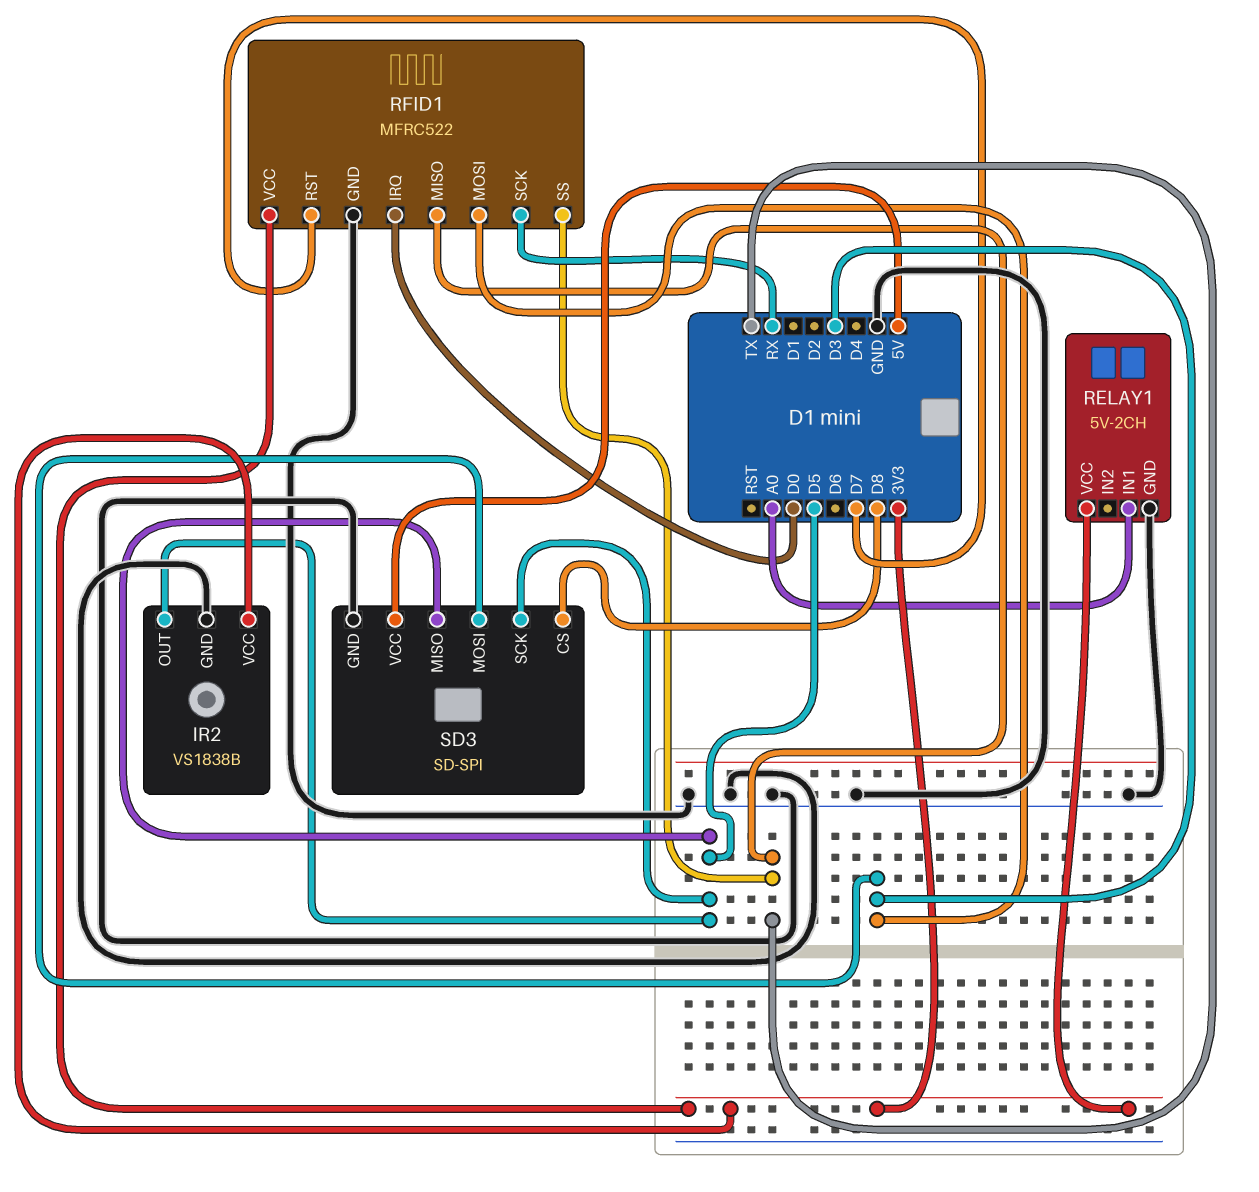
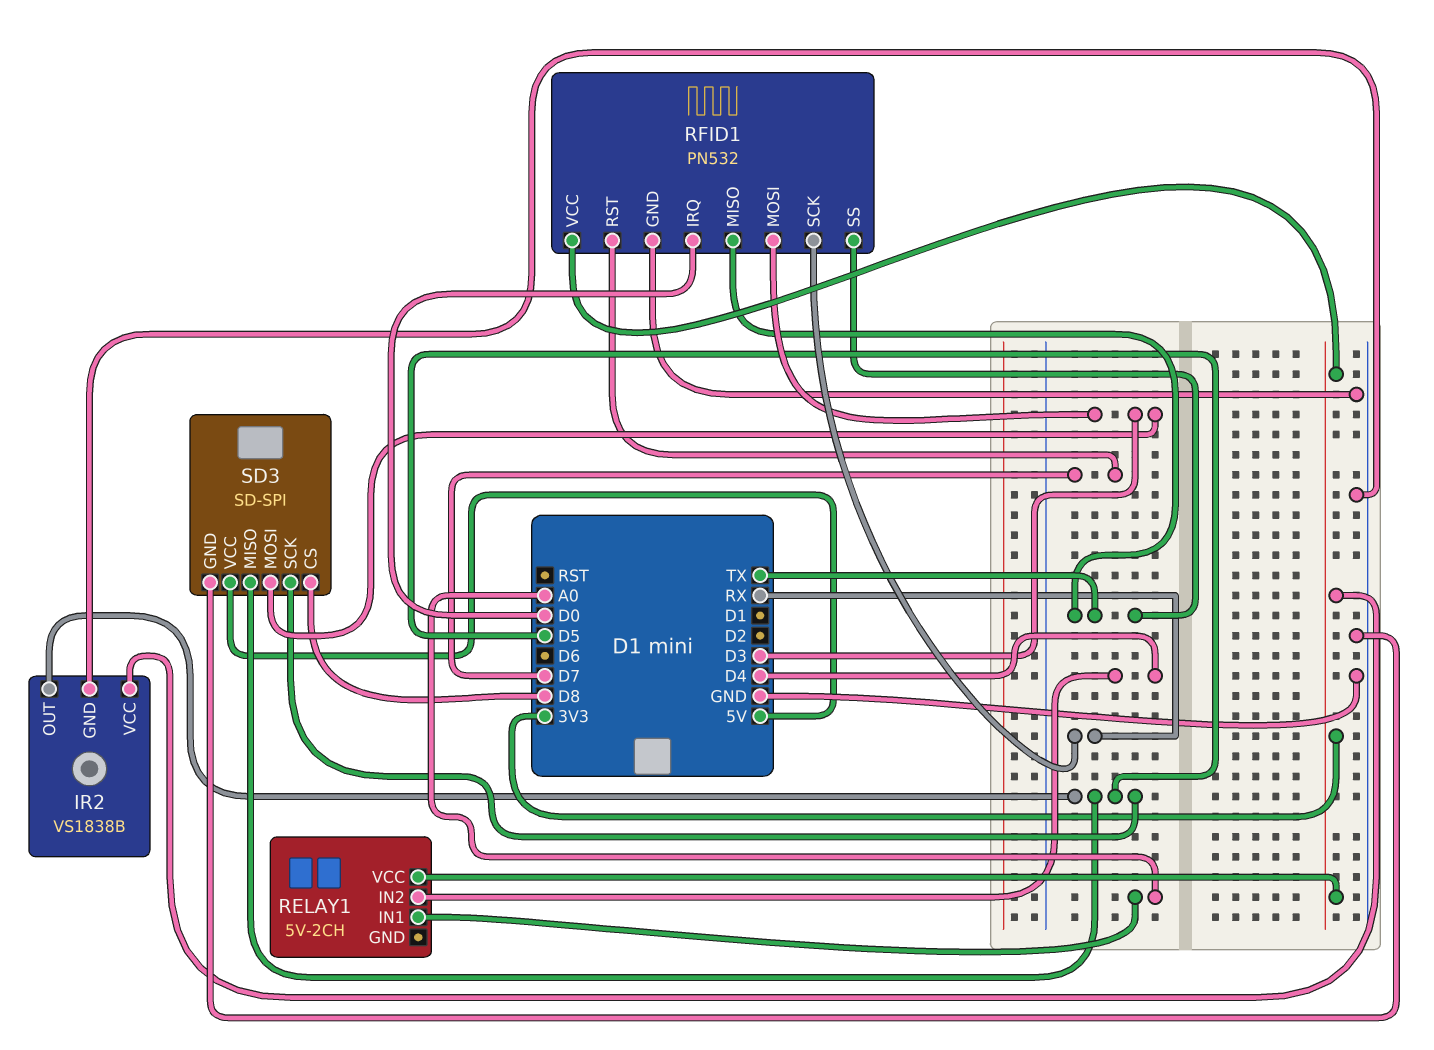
RELAY1 pin GND: GND -> none
RELAY1 pin IN2: none -> D4
RFID1: MFRC522 -> PN532

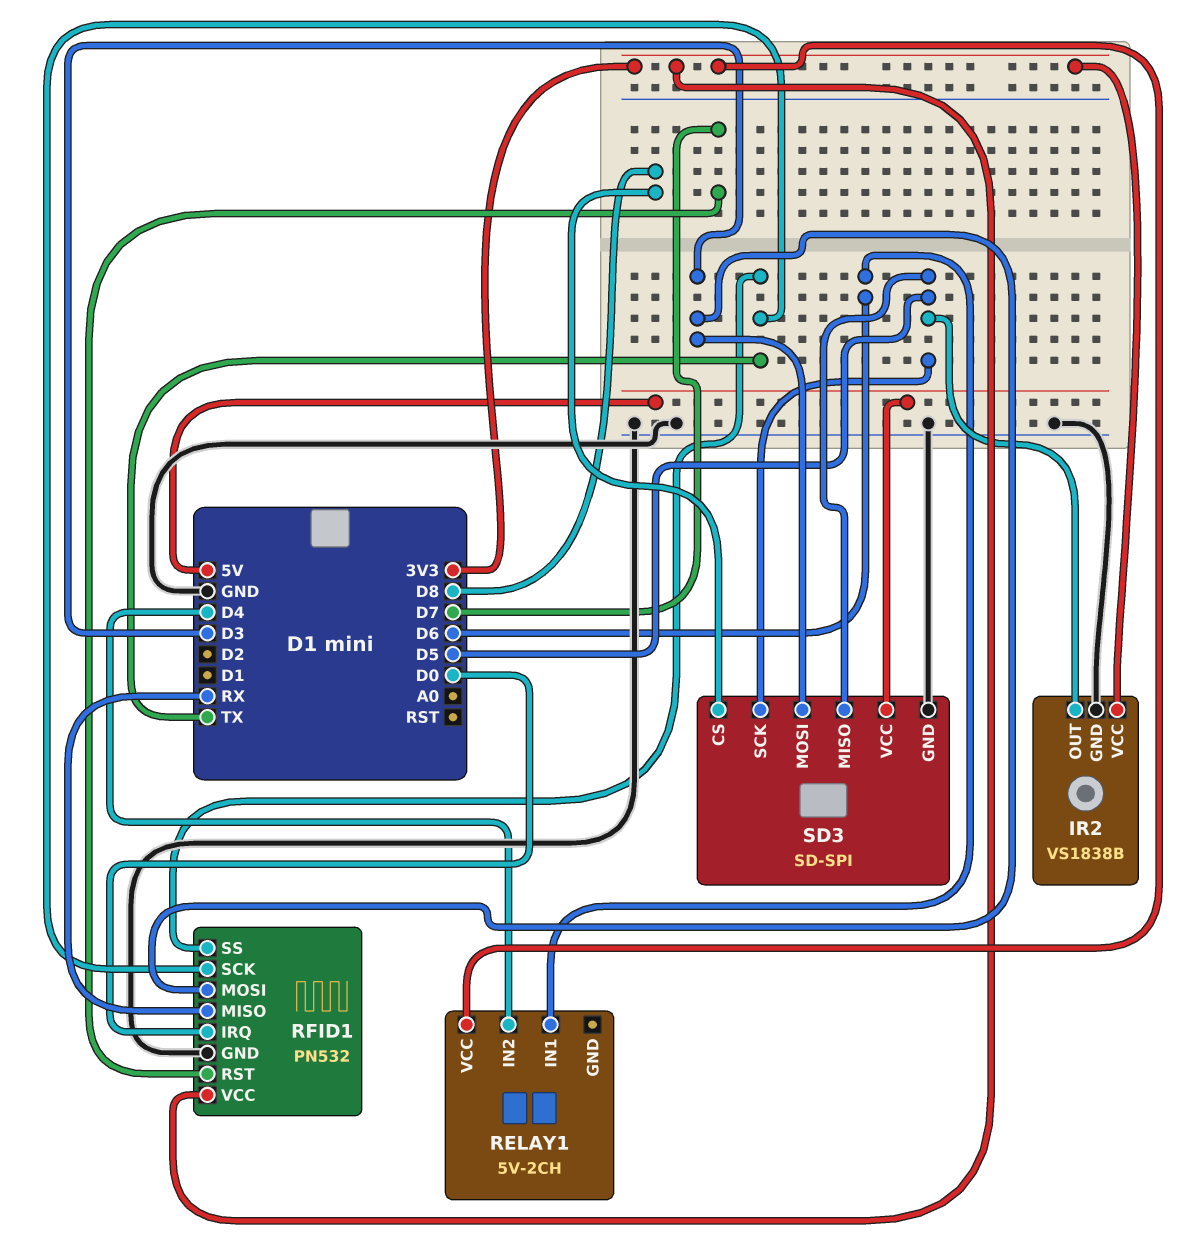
RELAY1 pin IN1: A0 -> D6
RFID1 pin MISO: TX -> RX
RFID1 pin SCK: RX -> TX

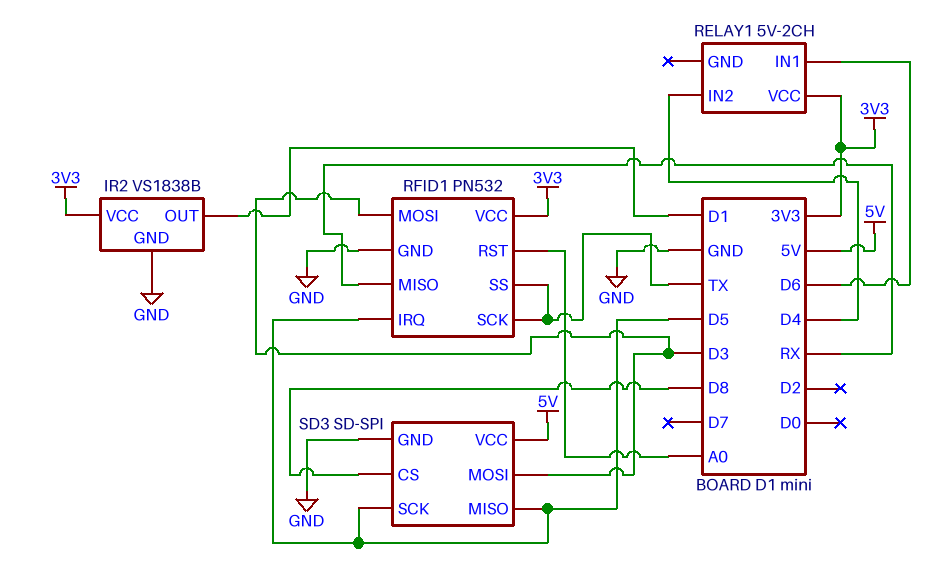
IR2 pin OUT: D5 -> D1
RFID1 pin IRQ: D0 -> D5
RFID1 pin RST: D7 -> A0

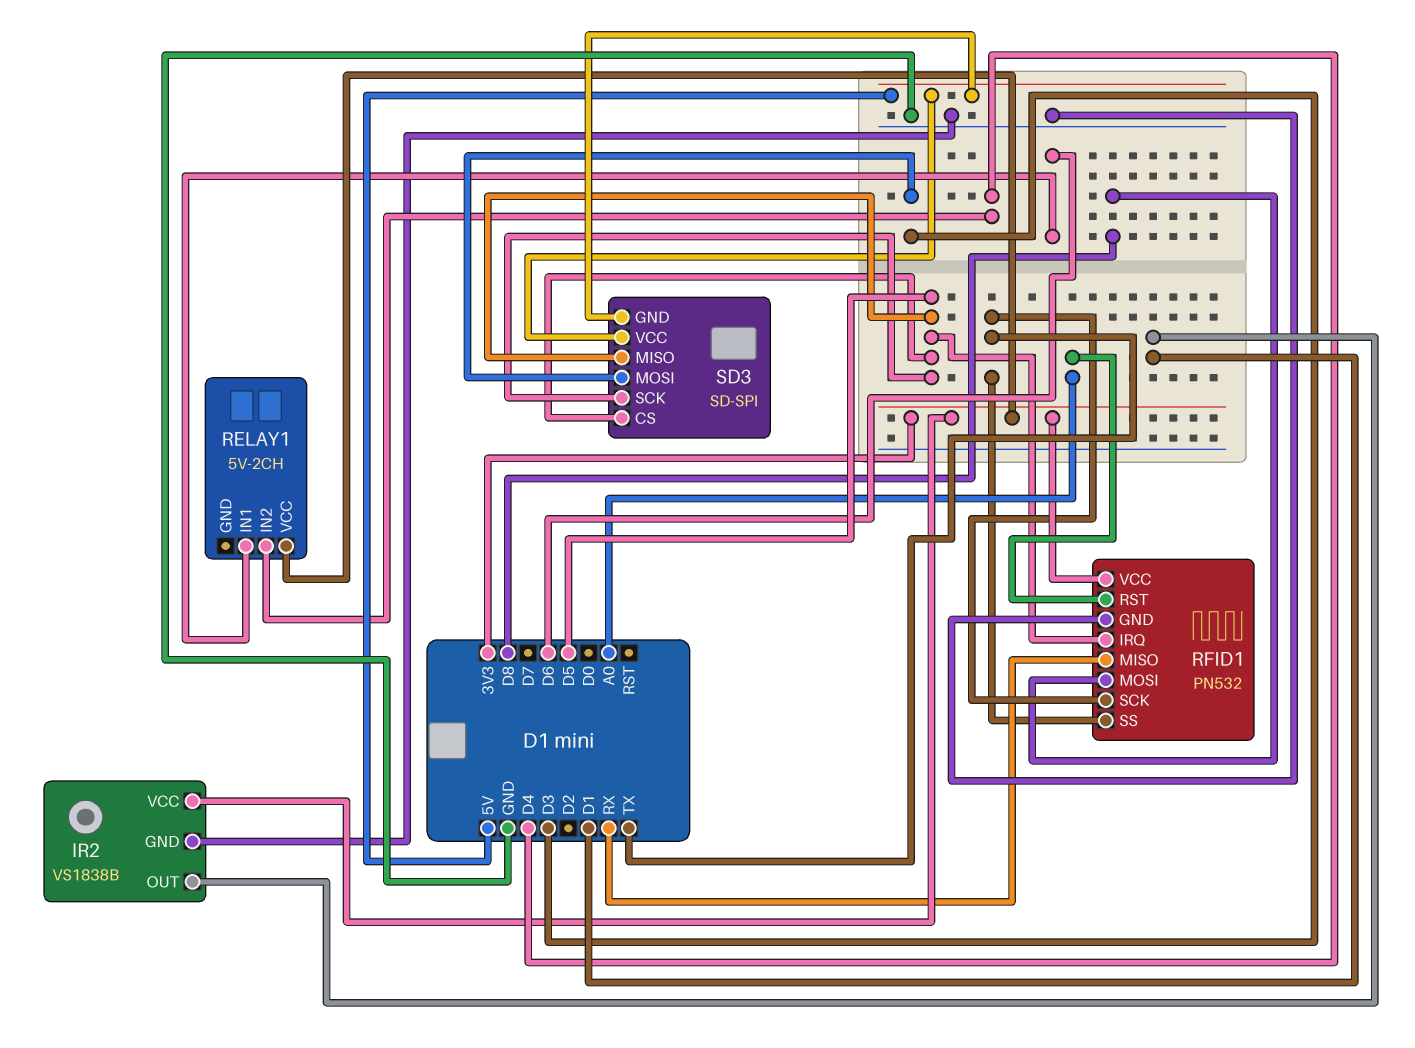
RFID1 pin MOSI: D3 -> D8
SD3 pin CS: D8 -> D5
SD3 pin GND: GND -> 5V

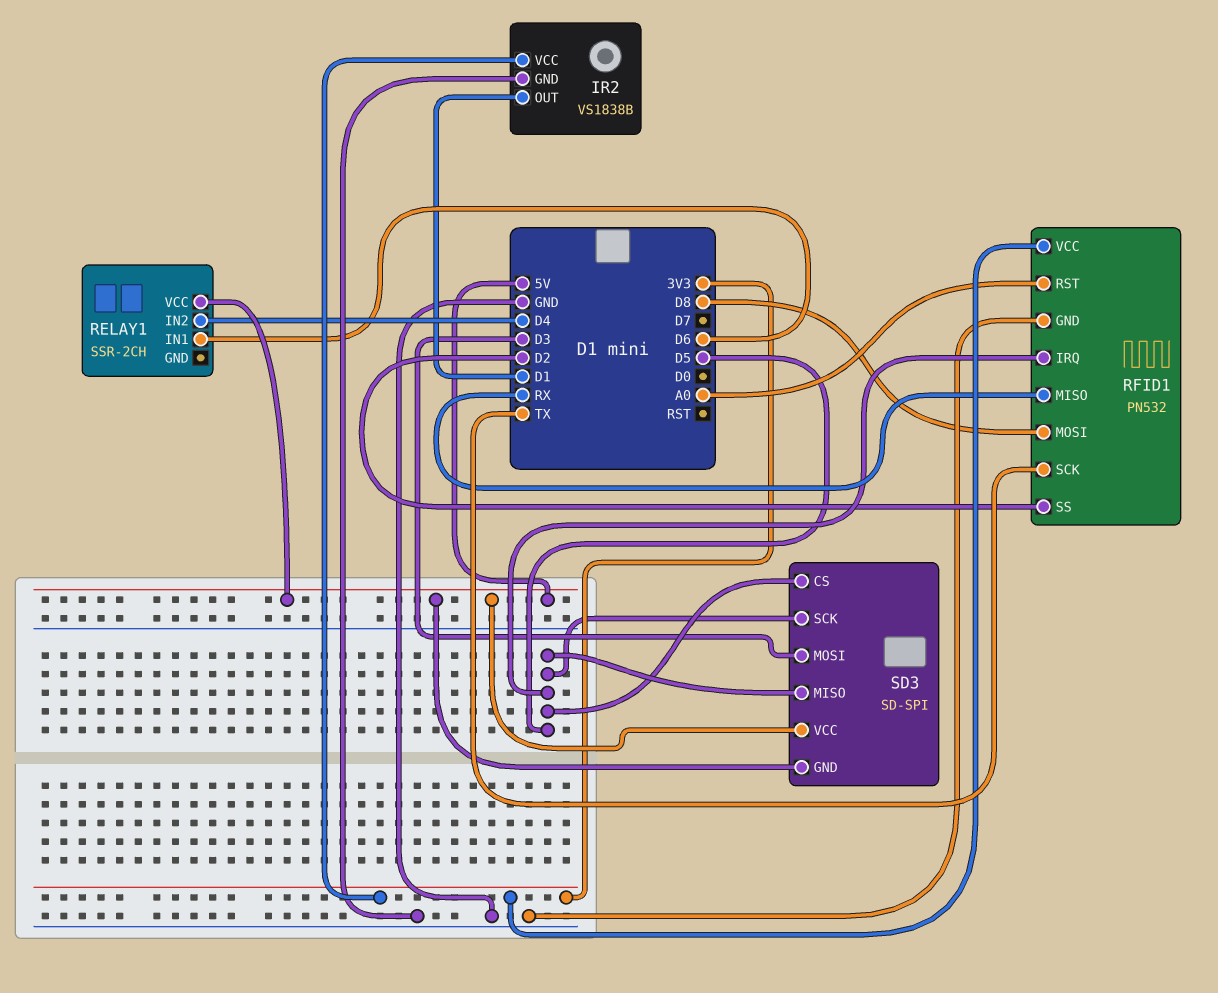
RELAY1: 5V-2CH -> SSR-2CH
RELAY1 pin VCC: 3V3 -> 5V
RFID1 pin SS: TX -> D2

